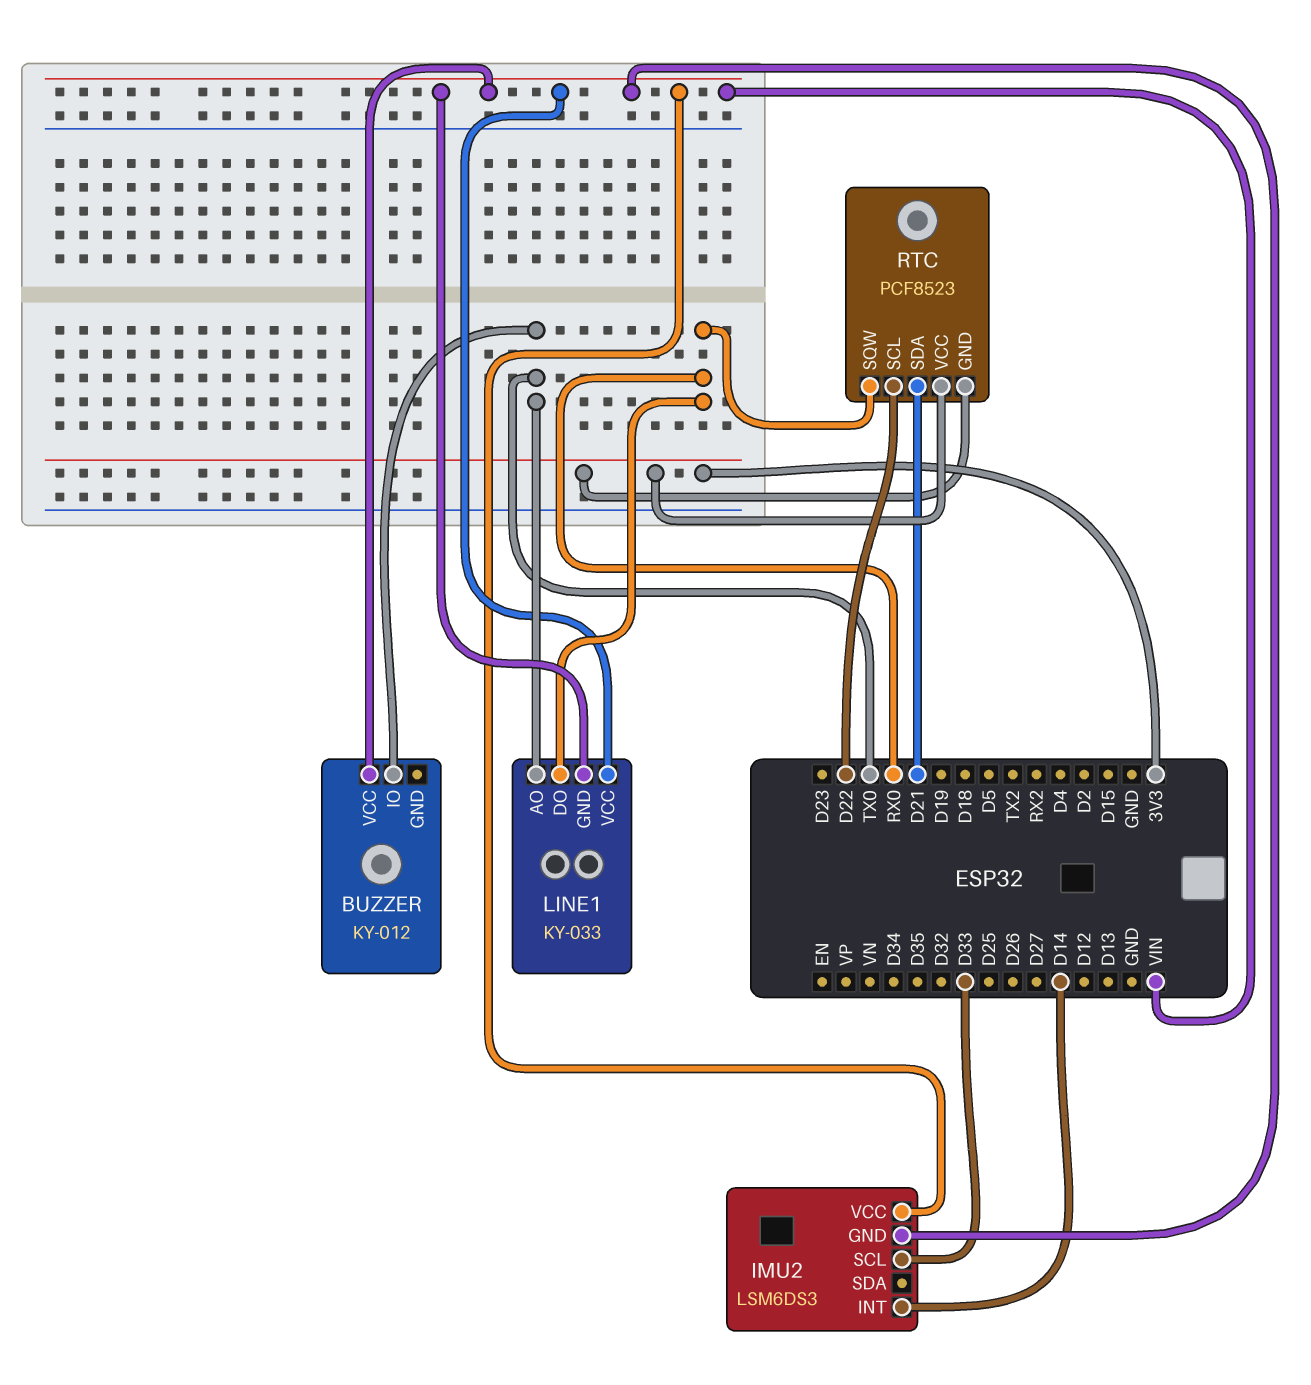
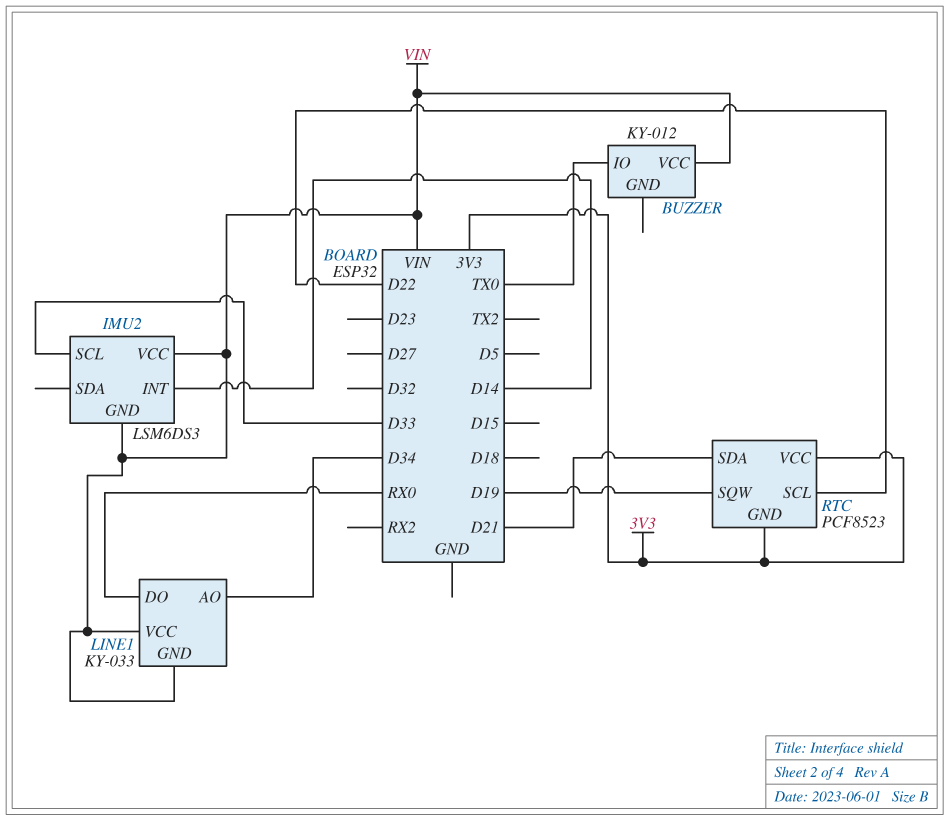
LINE1 pin AO: TX0 -> D34
RTC pin SQW: RX0 -> D19

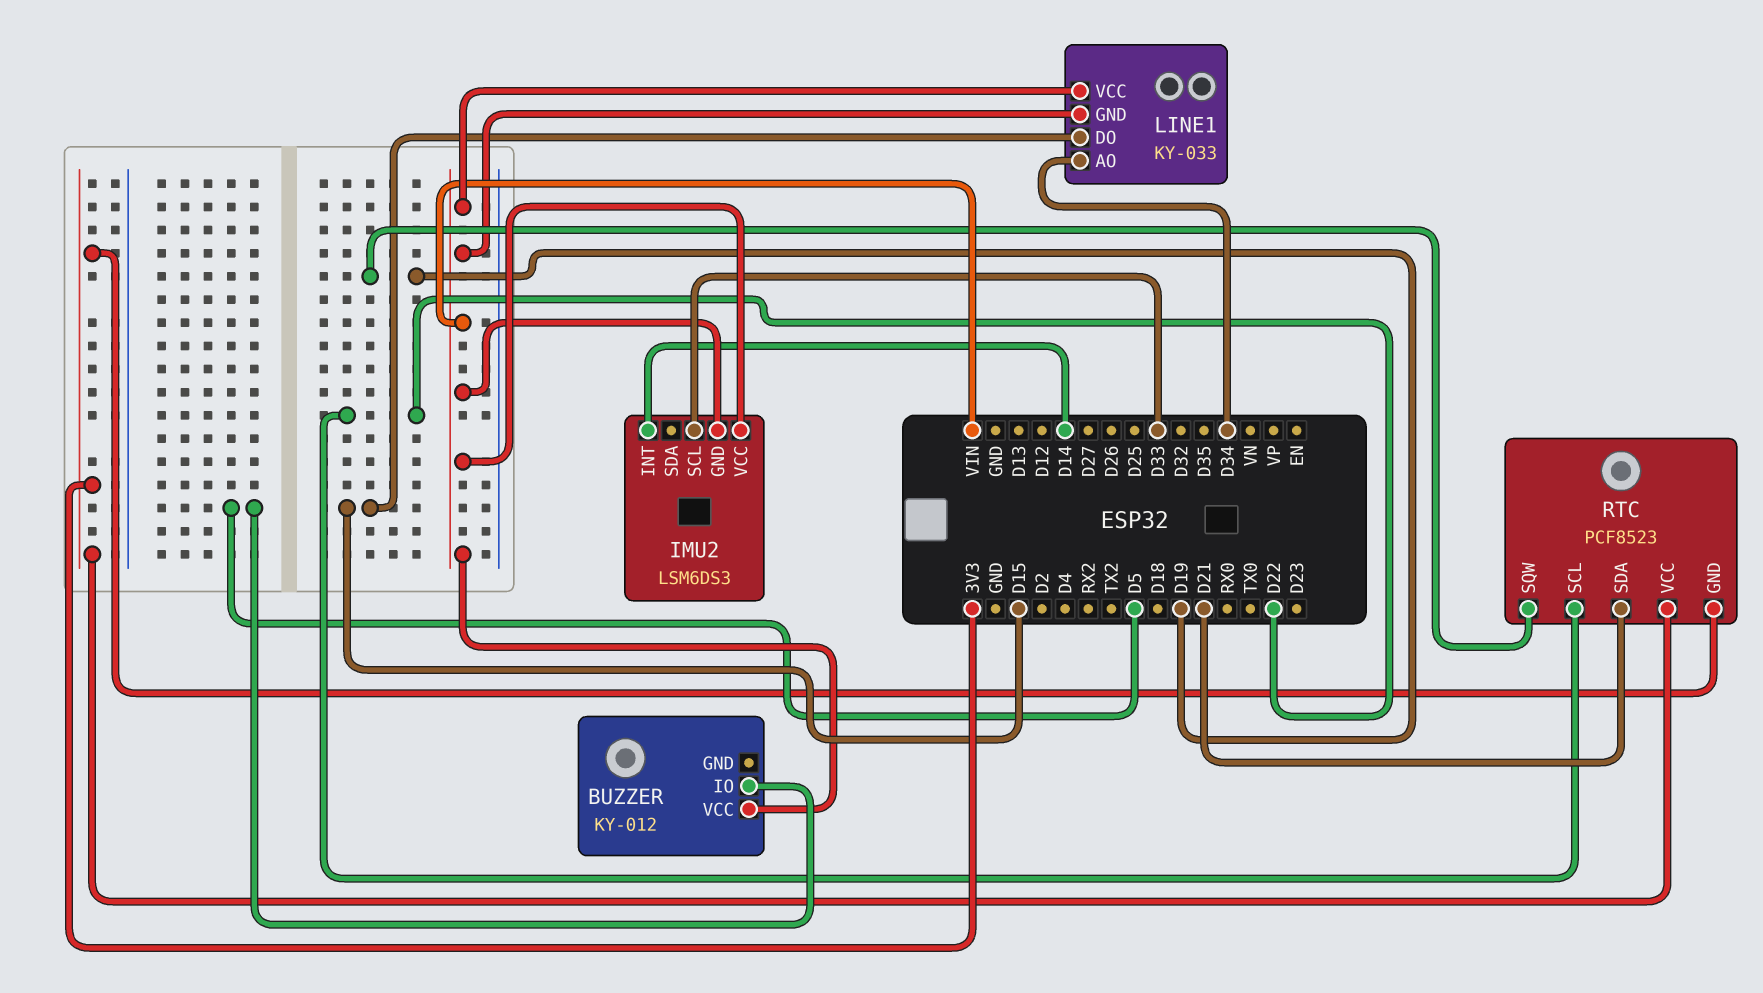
BUZZER pin IO: TX0 -> D5
LINE1 pin DO: RX0 -> D15

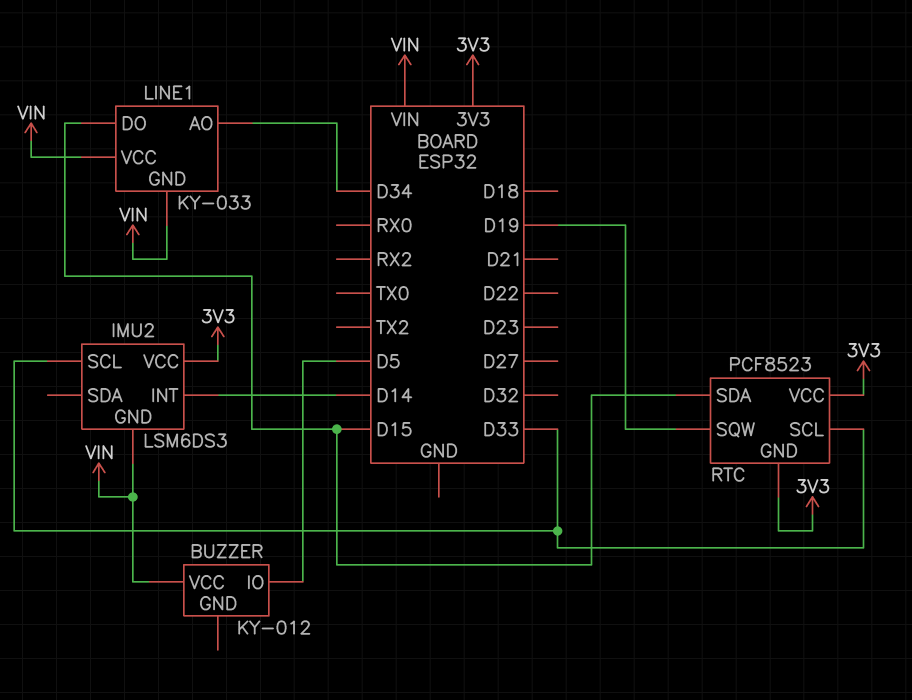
IMU2 pin VCC: VIN -> 3V3
RTC pin SCL: D22 -> D33
RTC pin SDA: D21 -> D15

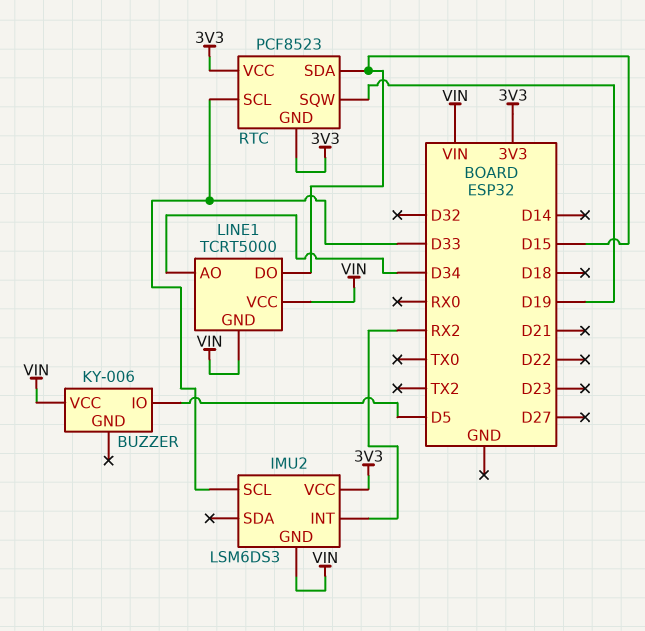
BUZZER: KY-012 -> KY-006
IMU2 pin INT: D14 -> RX2
LINE1: KY-033 -> TCRT5000

